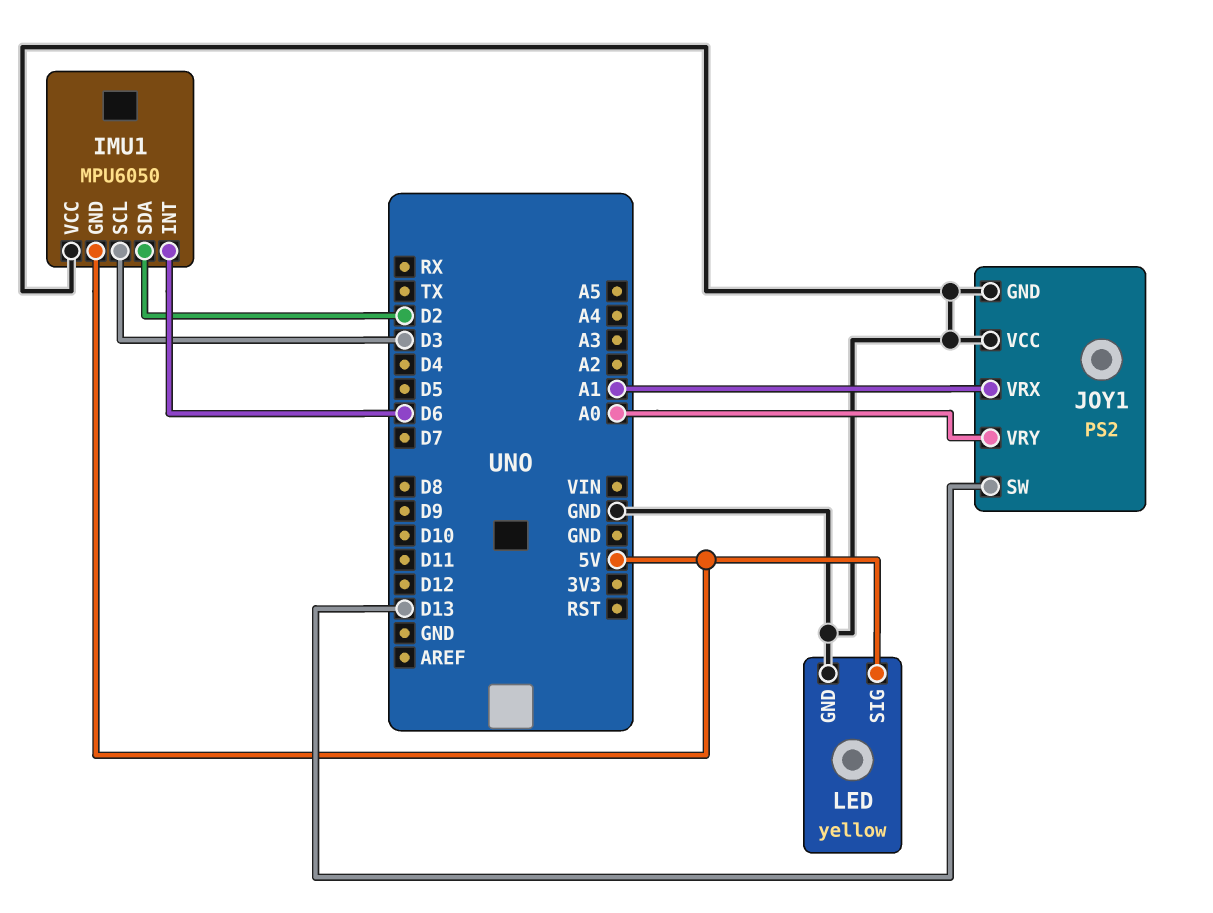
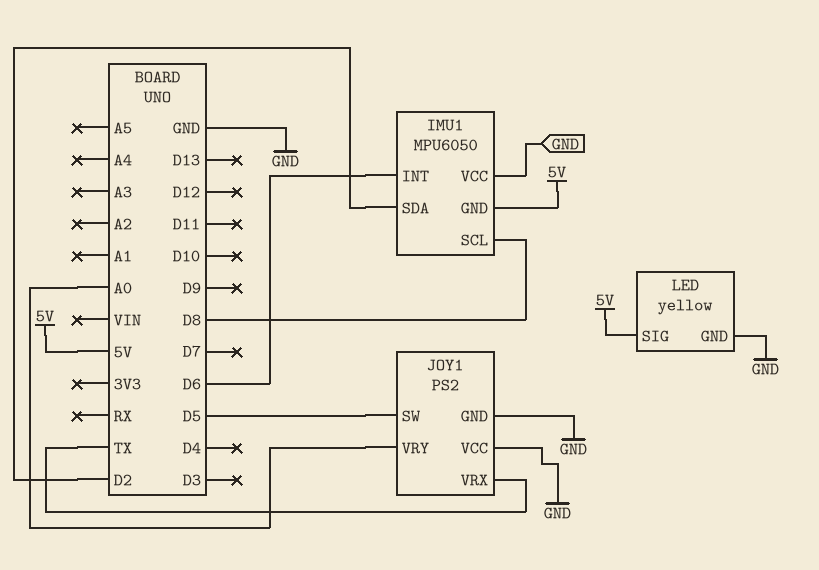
IMU1 pin SCL: D3 -> D8
JOY1 pin SW: D13 -> D5
JOY1 pin VRX: A1 -> TX

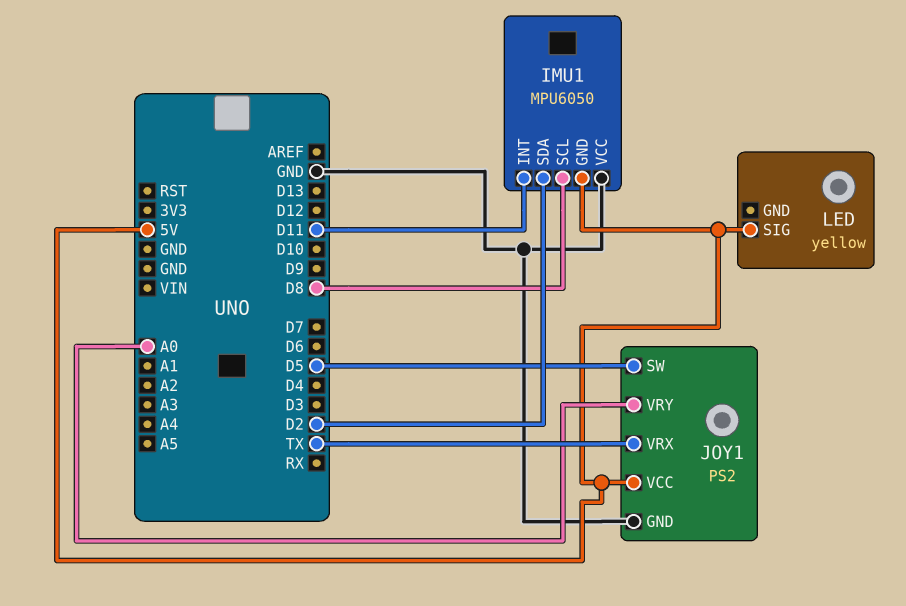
IMU1 pin INT: D6 -> D11
JOY1 pin VCC: GND -> 5V
LED pin GND: GND -> none

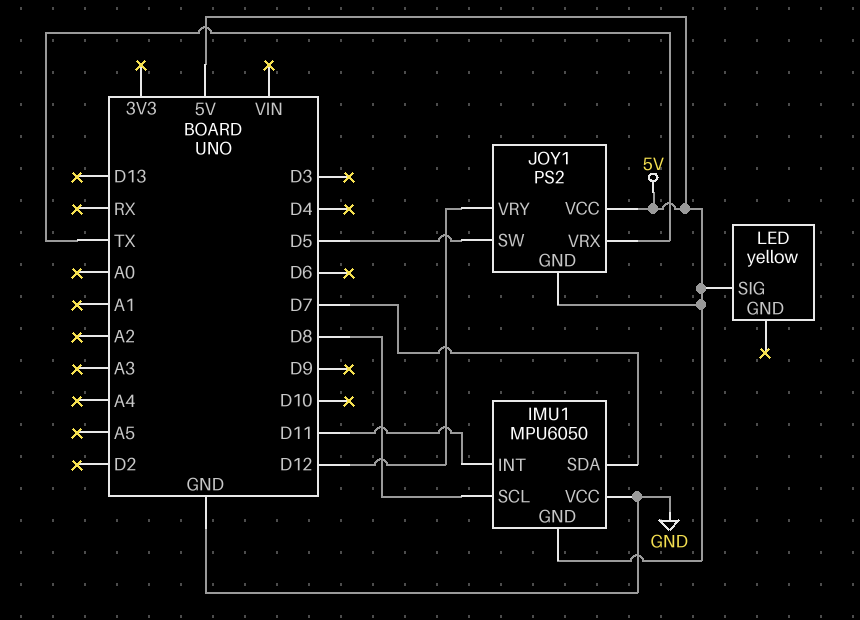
IMU1 pin SDA: D2 -> D7
JOY1 pin GND: GND -> 5V
JOY1 pin VRY: A0 -> D12

